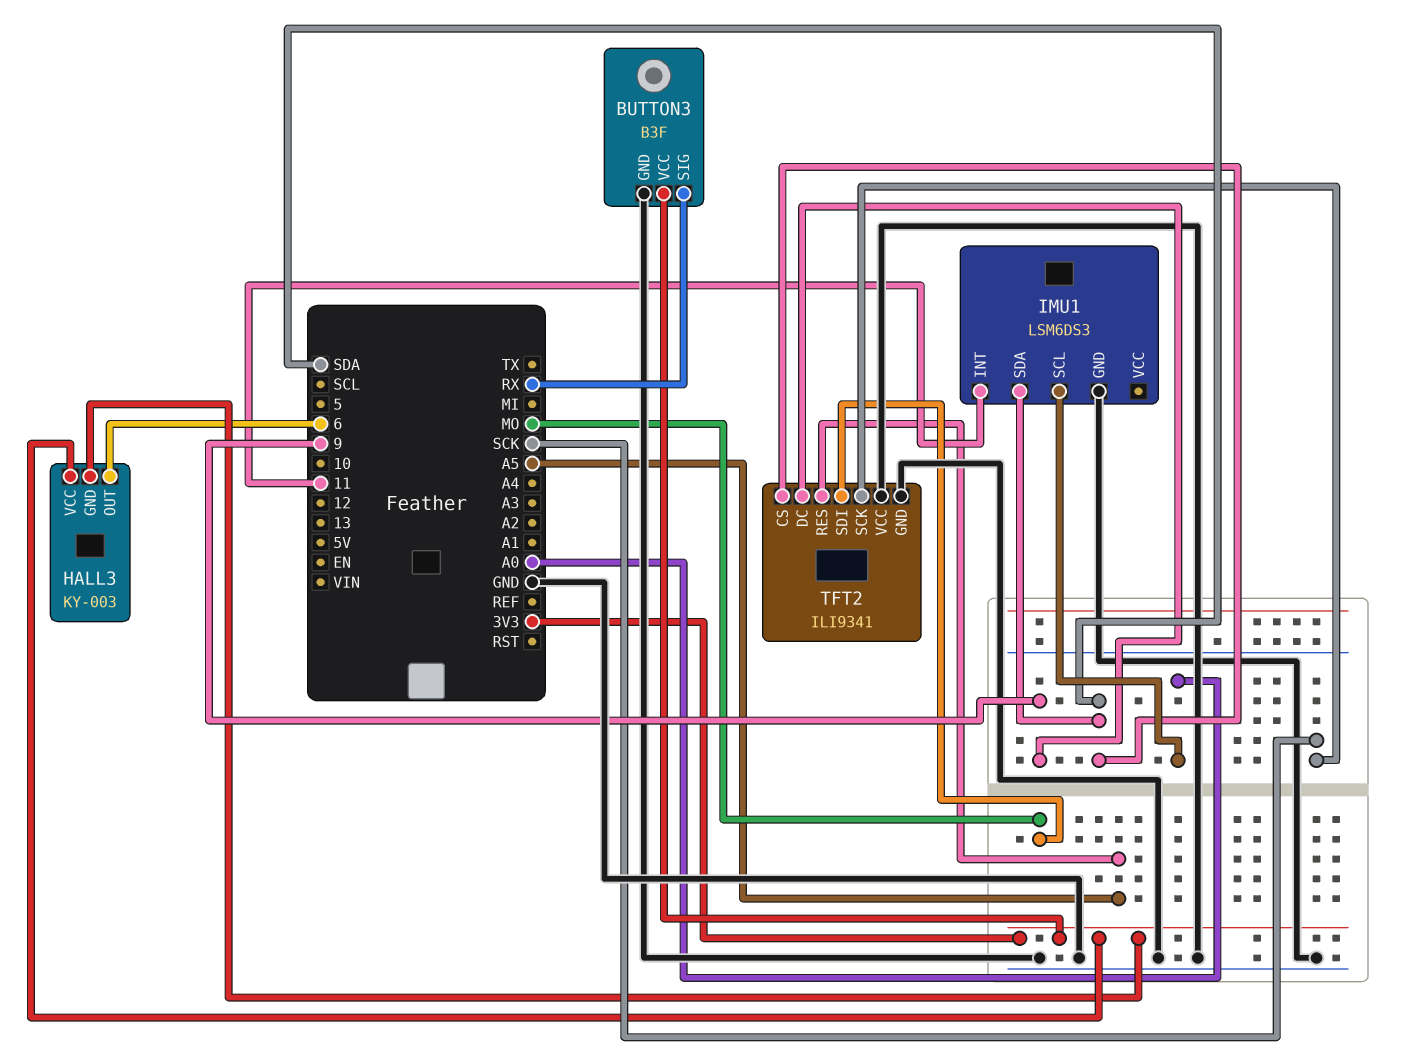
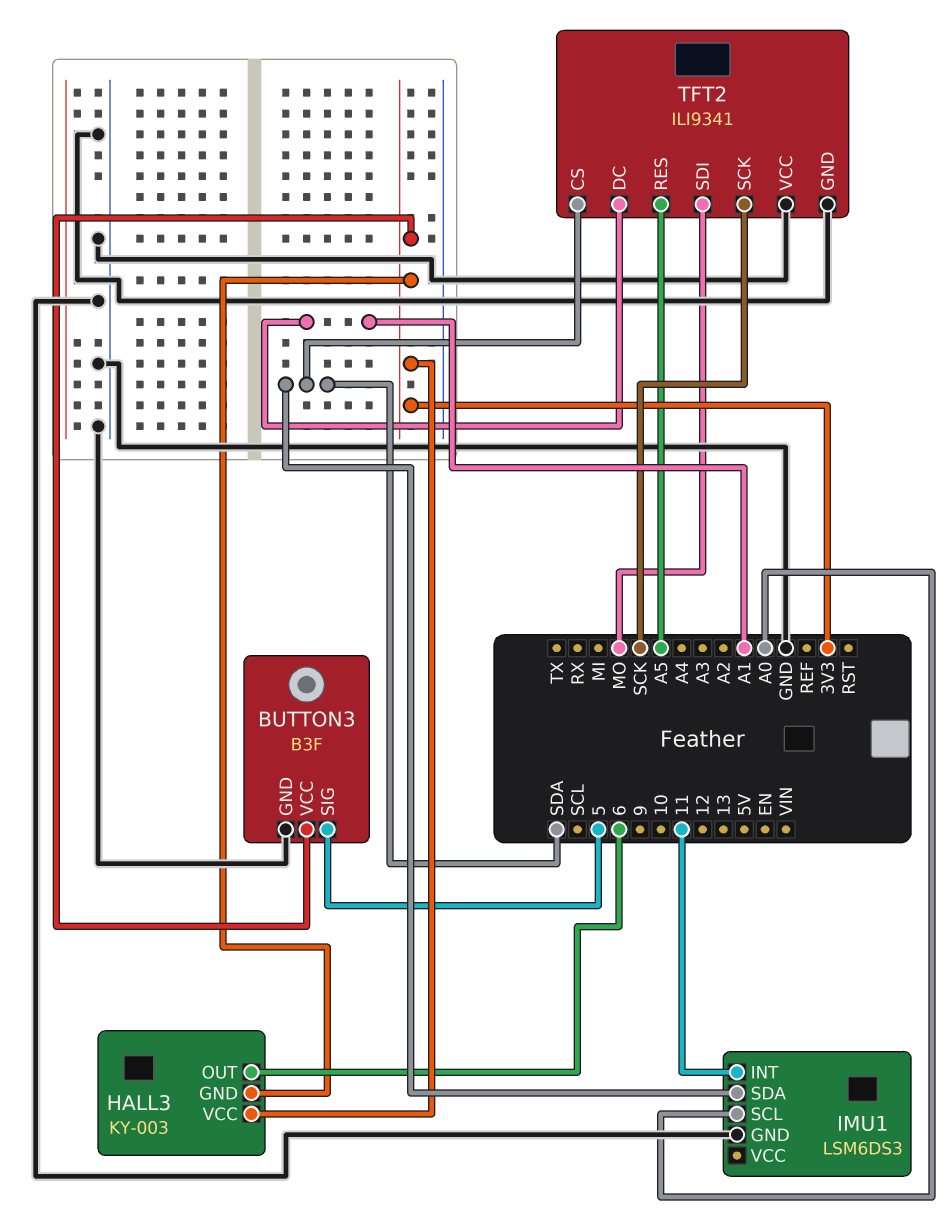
BUTTON3 pin SIG: RX -> 5
TFT2 pin DC: 9 -> A1

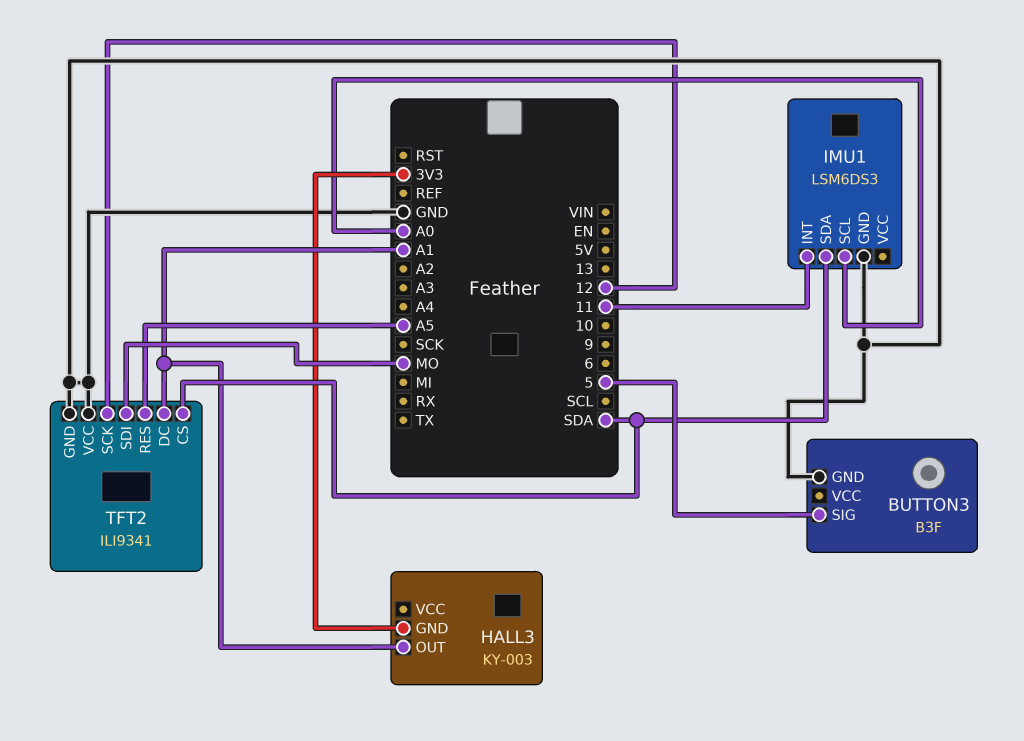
BUTTON3 pin VCC: 3V3 -> none
HALL3 pin OUT: 6 -> A1
HALL3 pin VCC: 3V3 -> none
TFT2 pin SCK: SCK -> 12

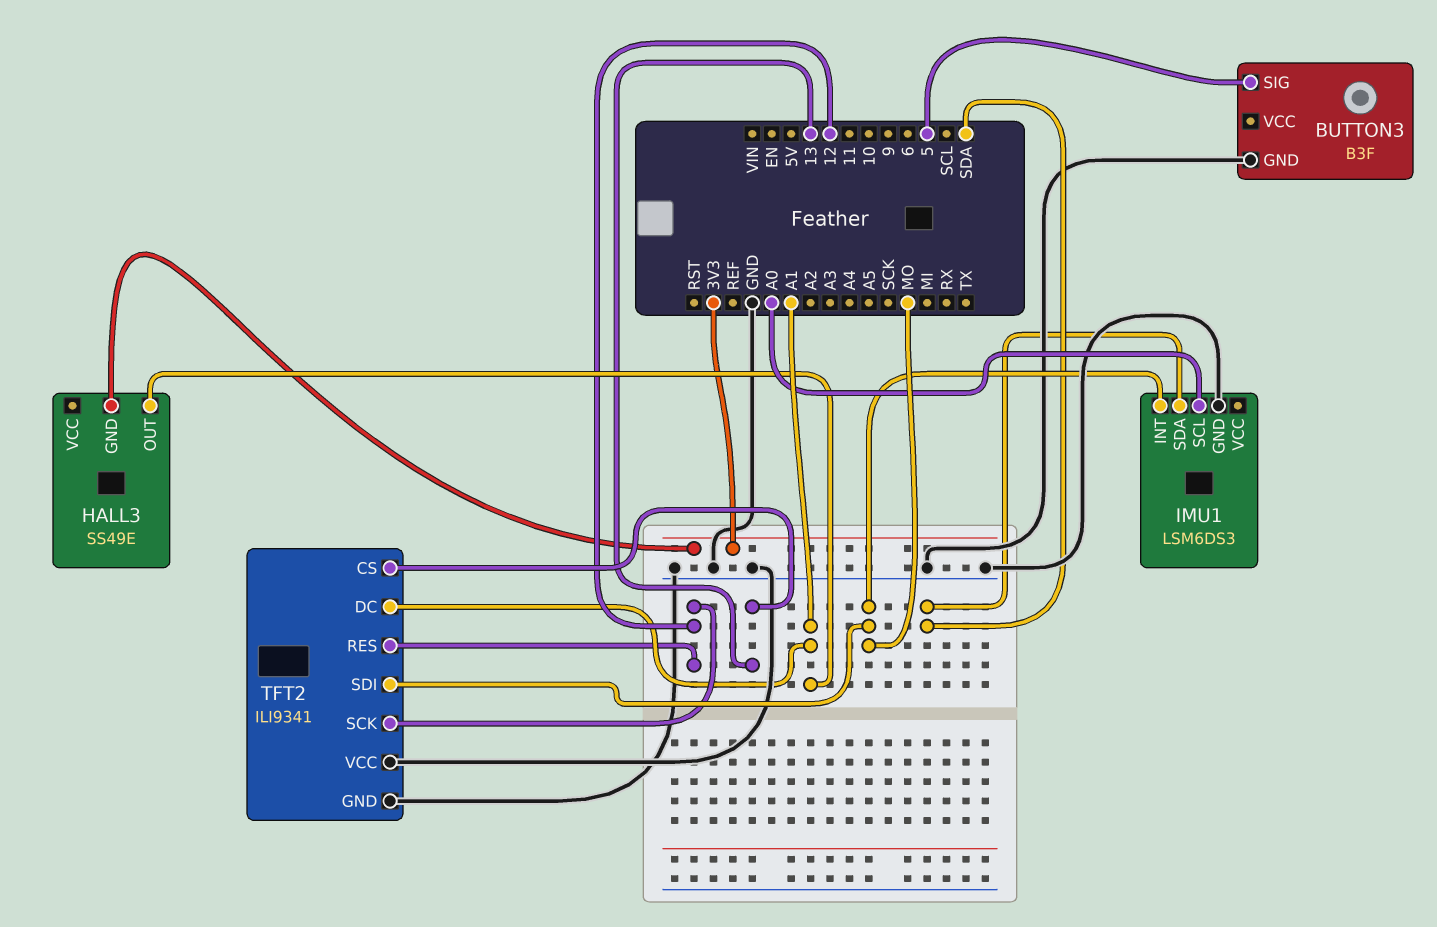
HALL3: KY-003 -> SS49E
IMU1 pin INT: 11 -> MO
TFT2 pin CS: SDA -> 13
TFT2 pin RES: A5 -> 12

